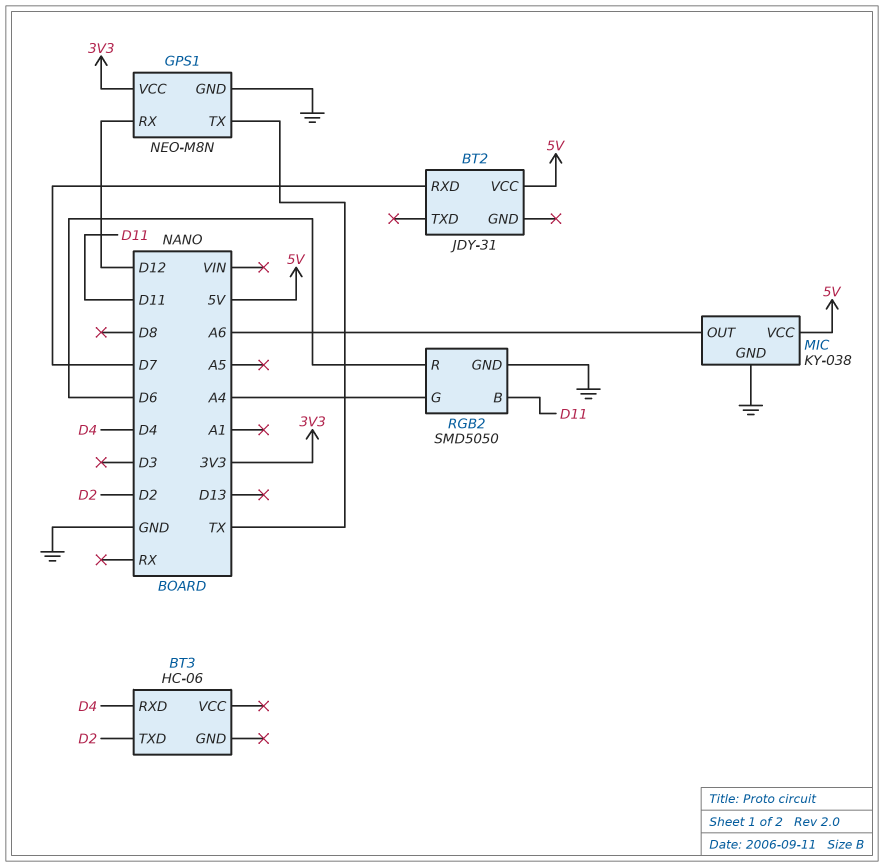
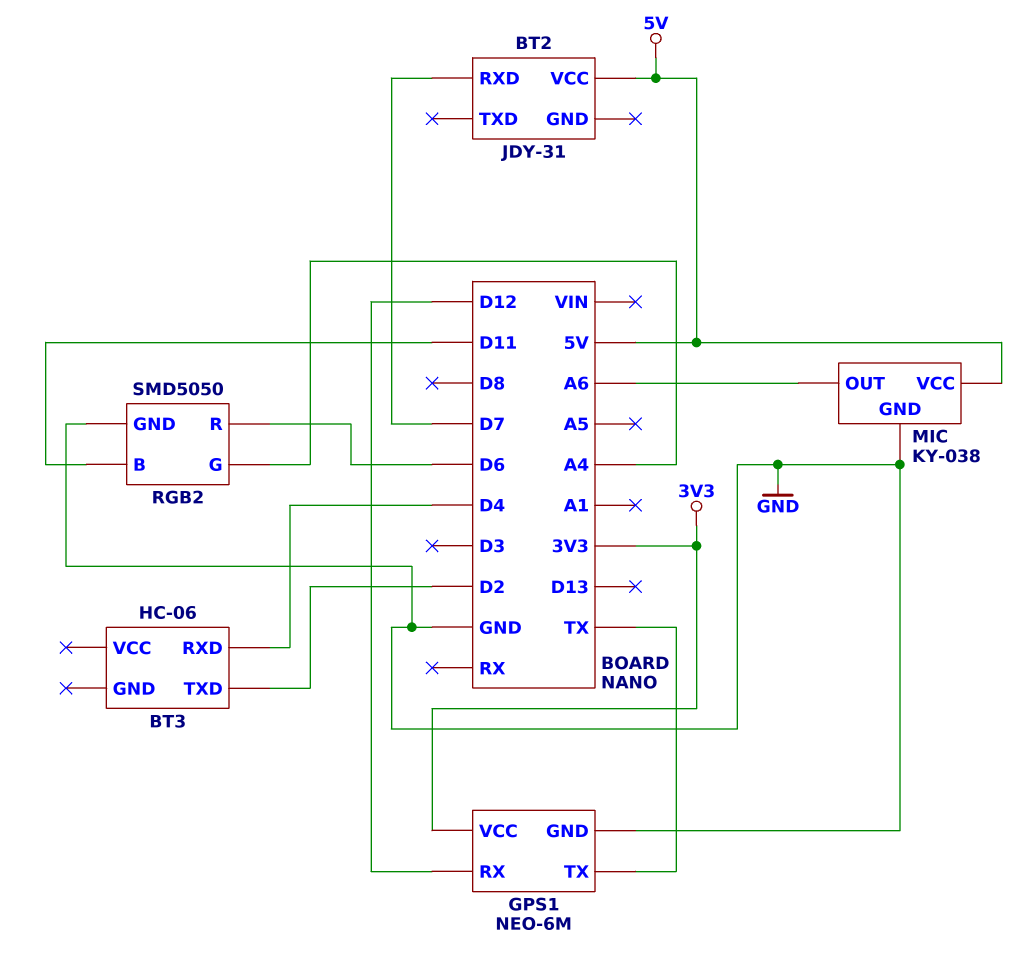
GPS1: NEO-M8N -> NEO-6M

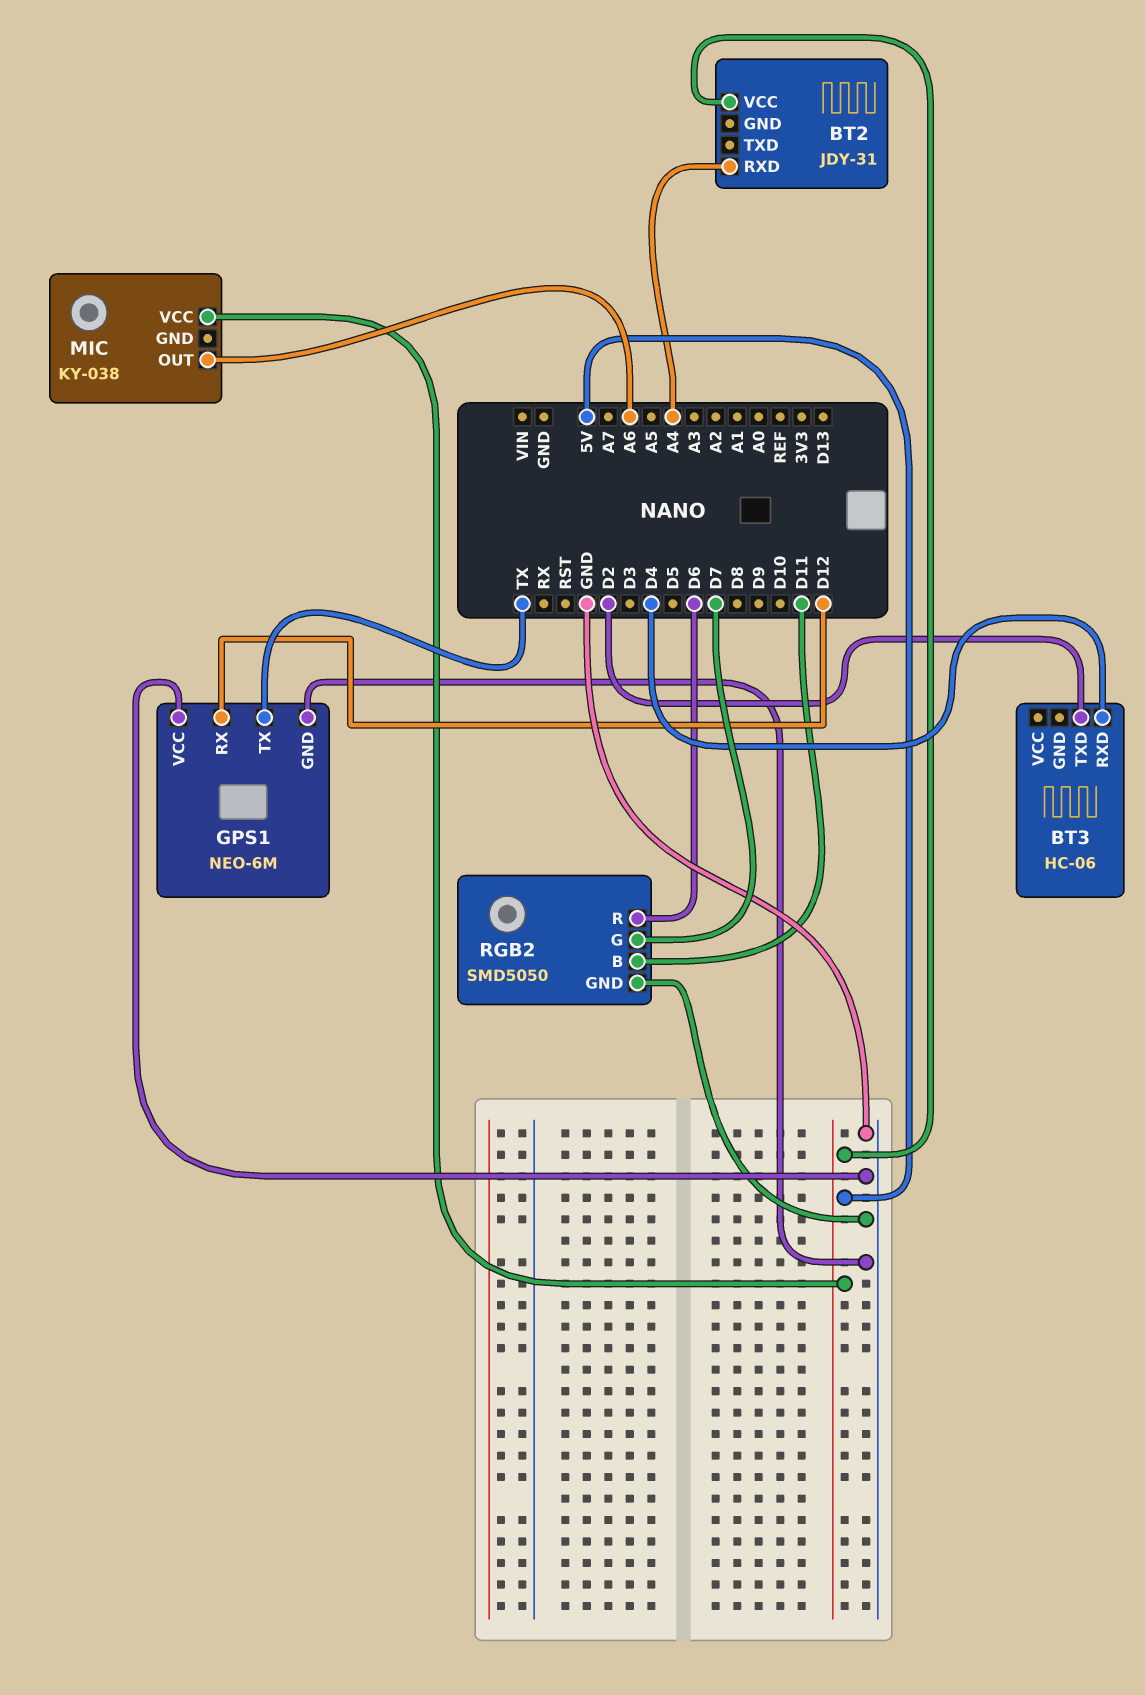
BT2 pin RXD: D7 -> A4
GPS1 pin VCC: 3V3 -> GND
MIC pin GND: GND -> none
RGB2 pin G: A4 -> D7

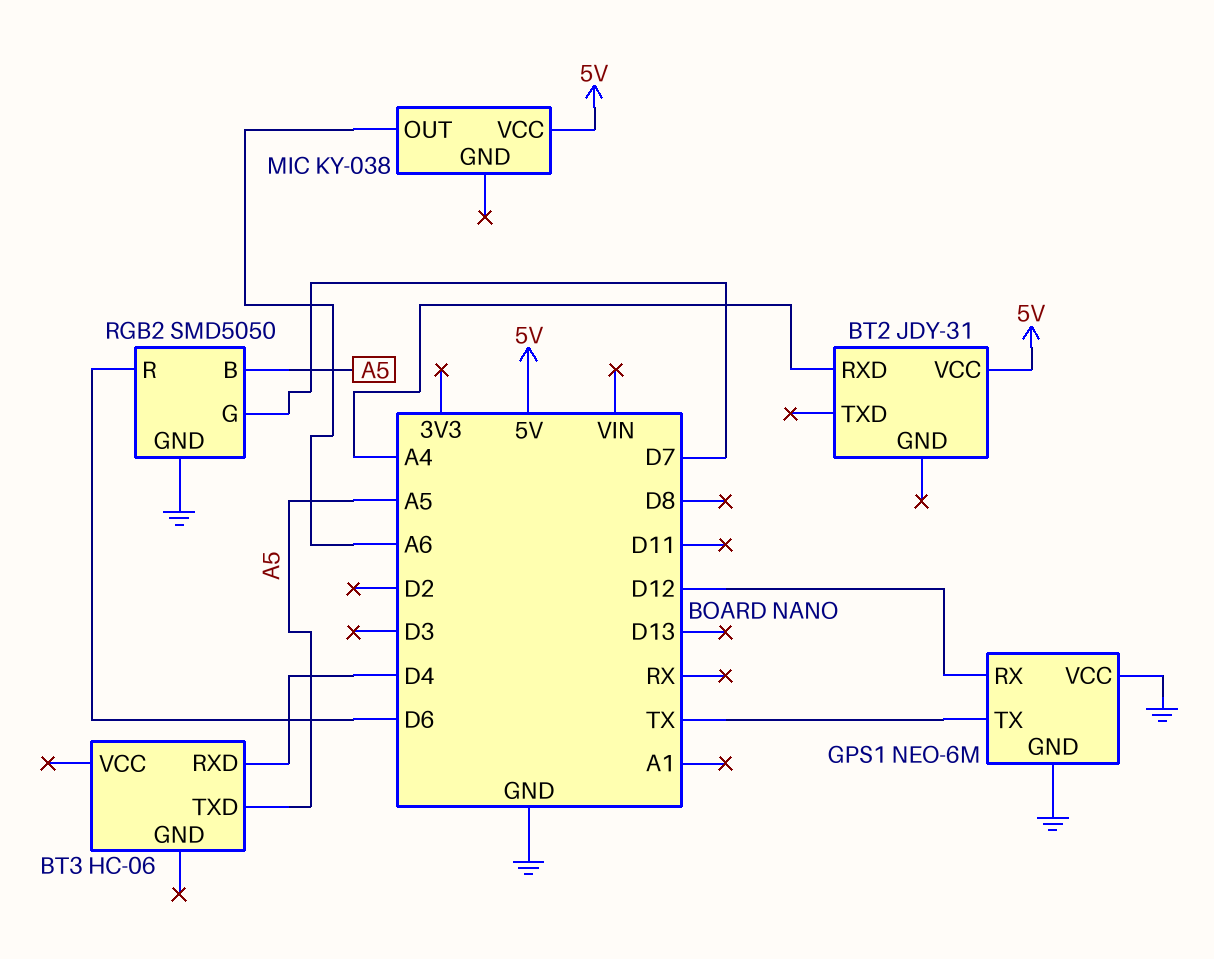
BT3 pin TXD: D2 -> A5
RGB2 pin B: D11 -> A5

